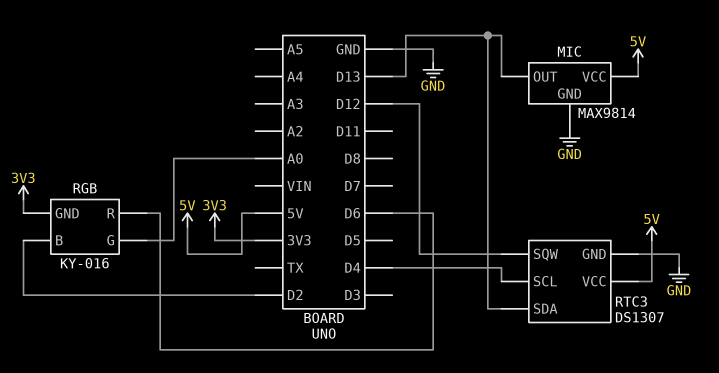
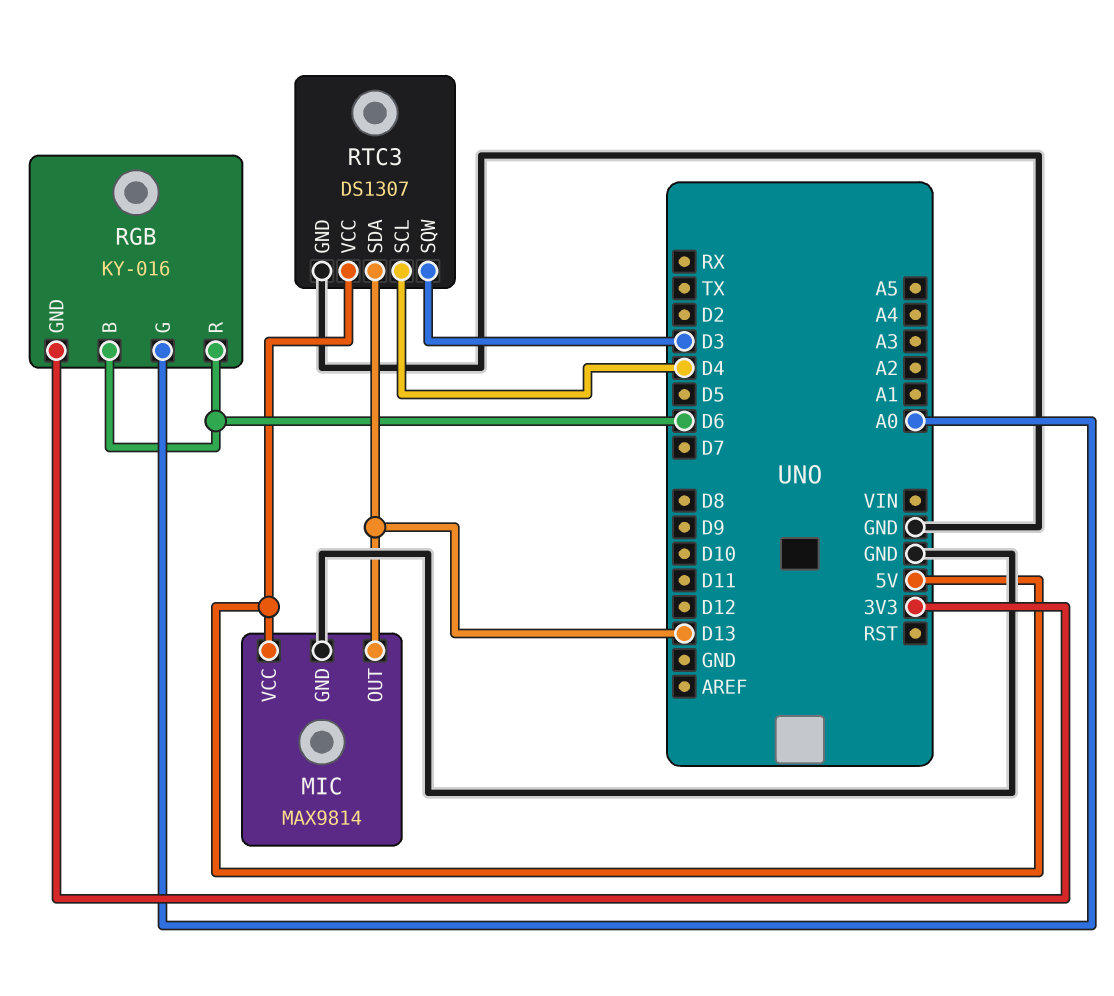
RGB pin B: D2 -> D6
RTC3 pin SQW: D12 -> D3

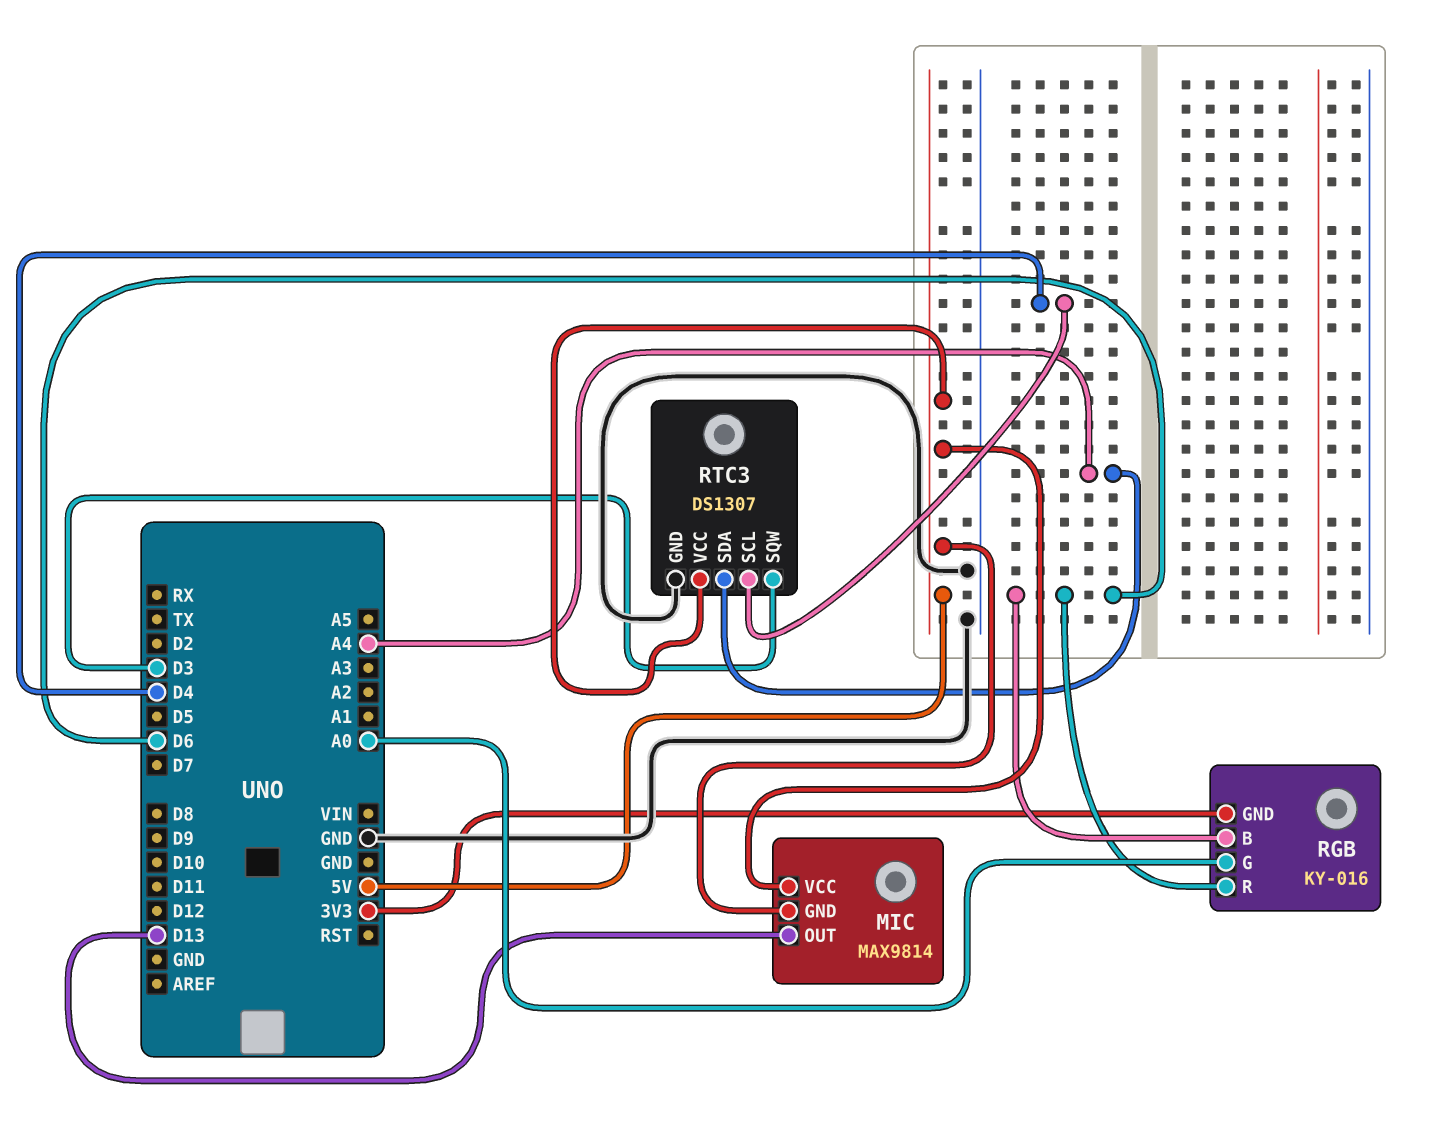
MIC pin GND: GND -> 5V
RTC3 pin SDA: D13 -> A4

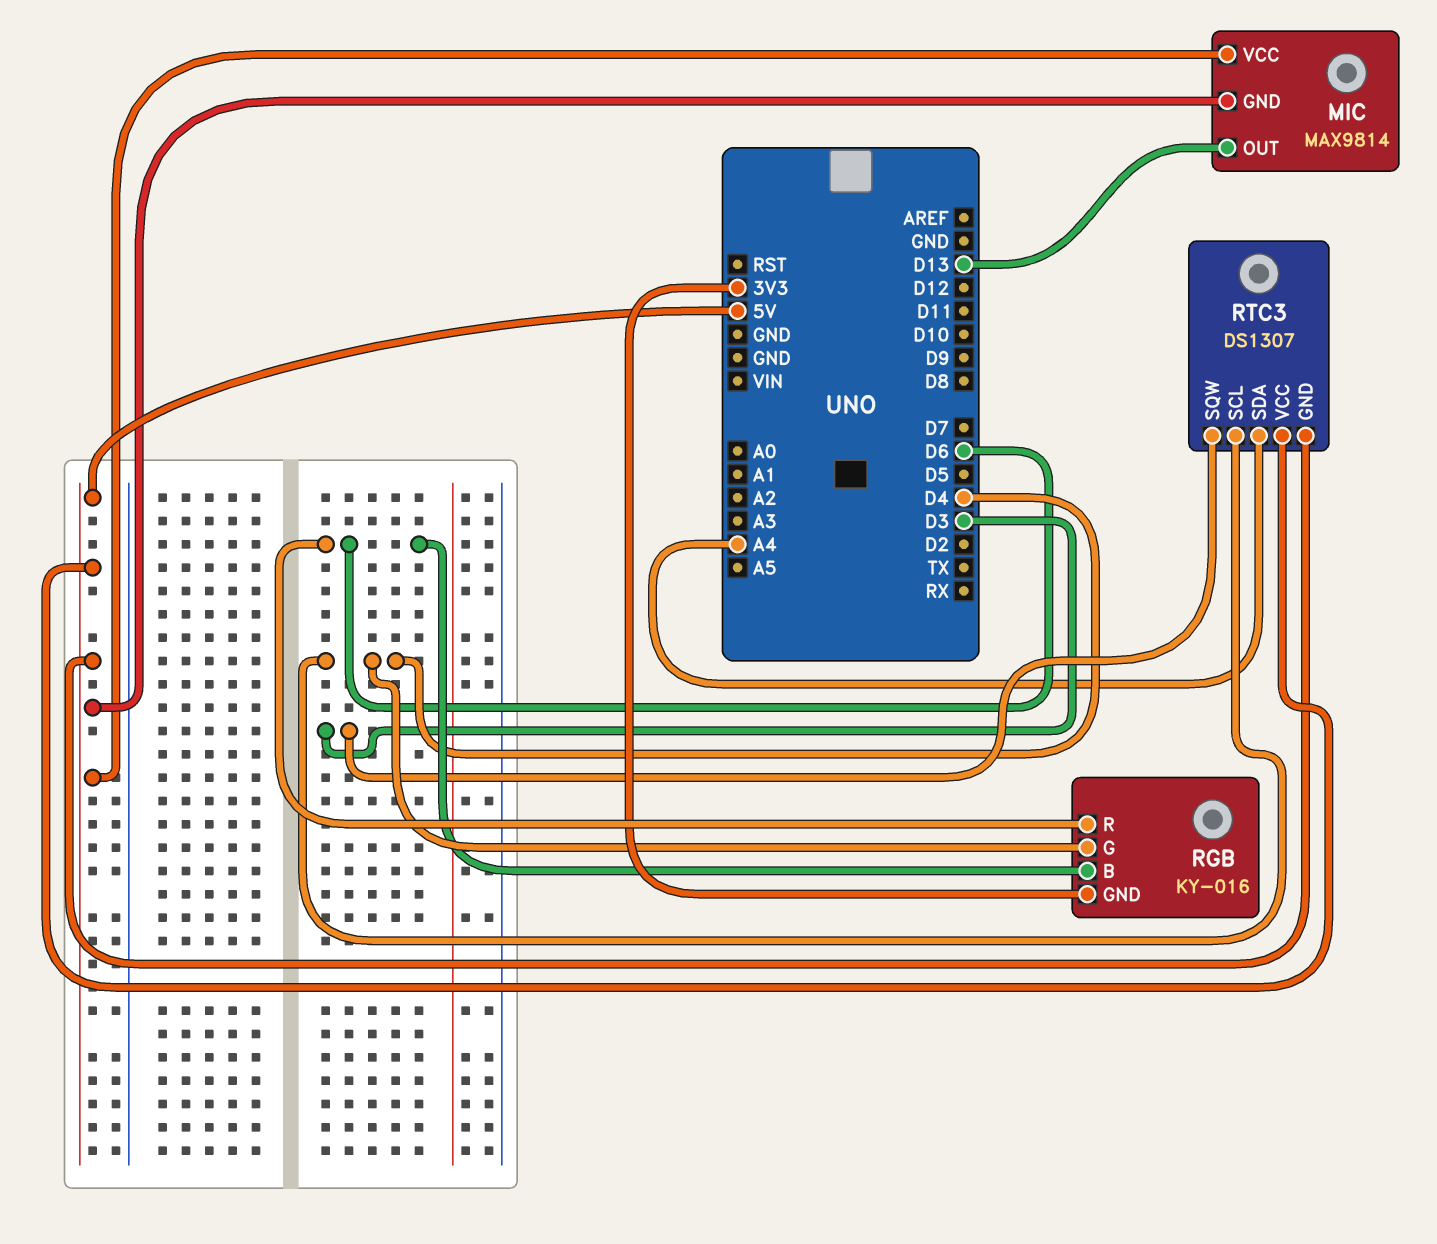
RGB pin G: A0 -> D4
RTC3 pin GND: GND -> 5V

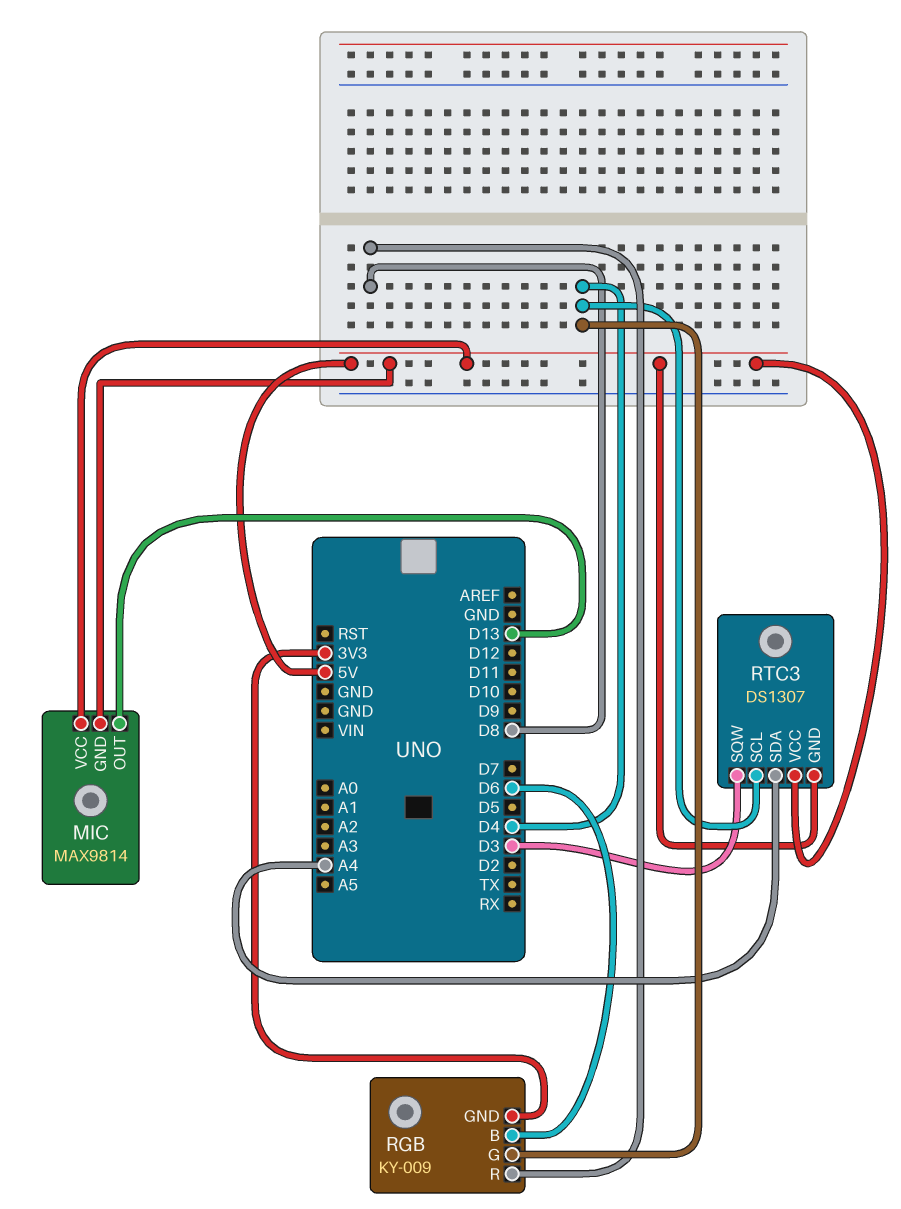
RGB: KY-016 -> KY-009
RGB pin R: D6 -> D8

